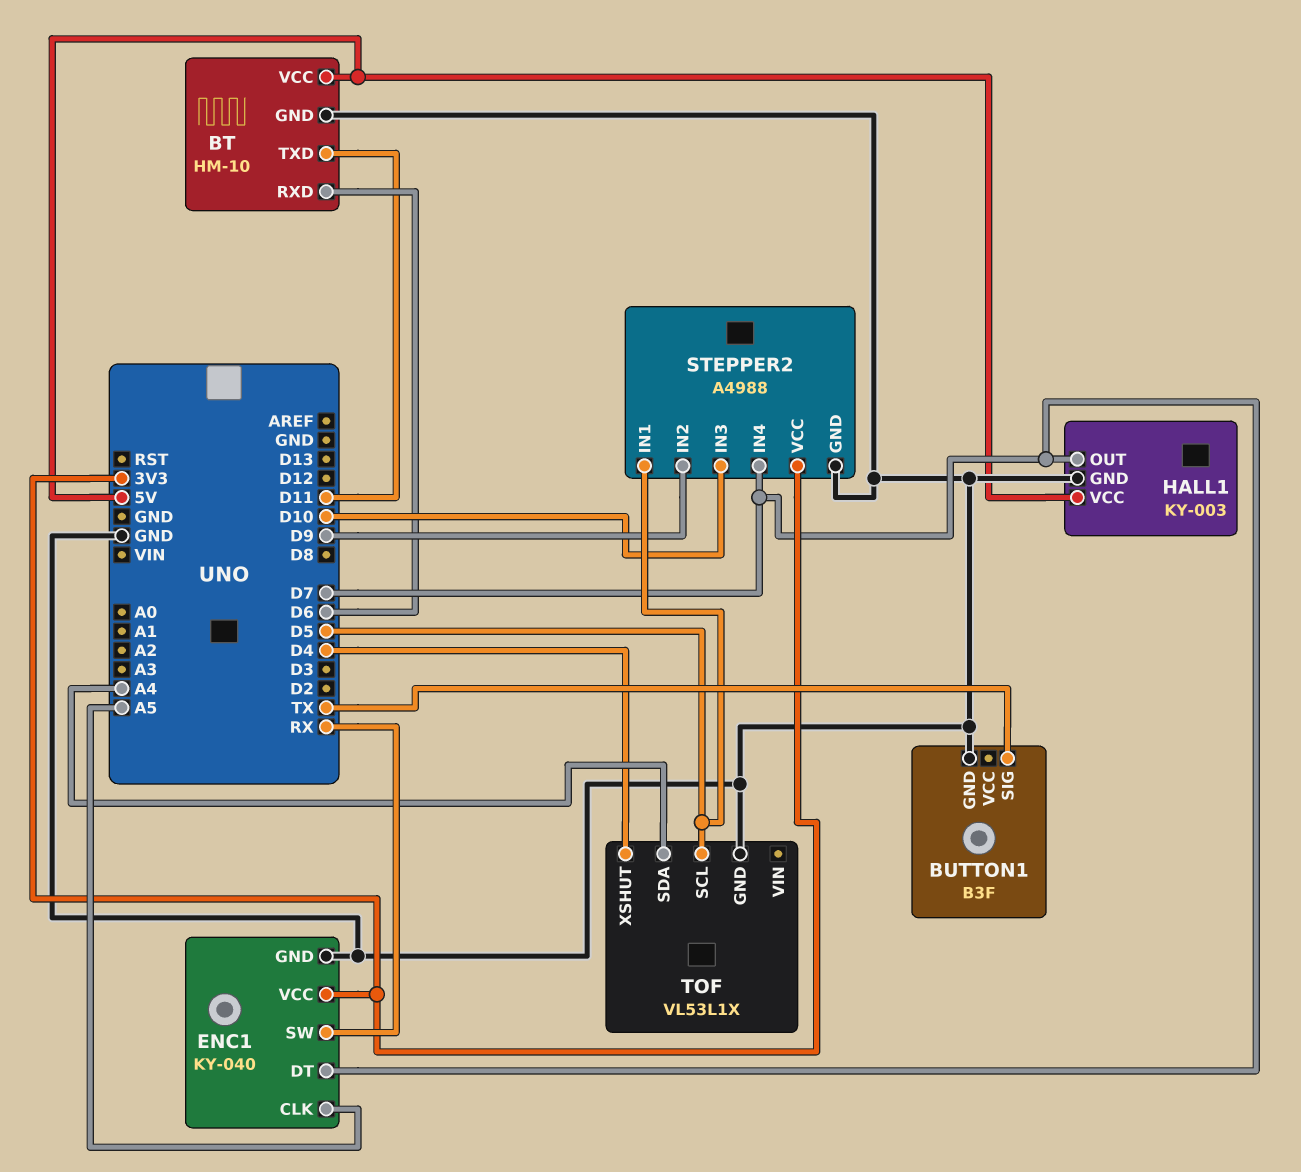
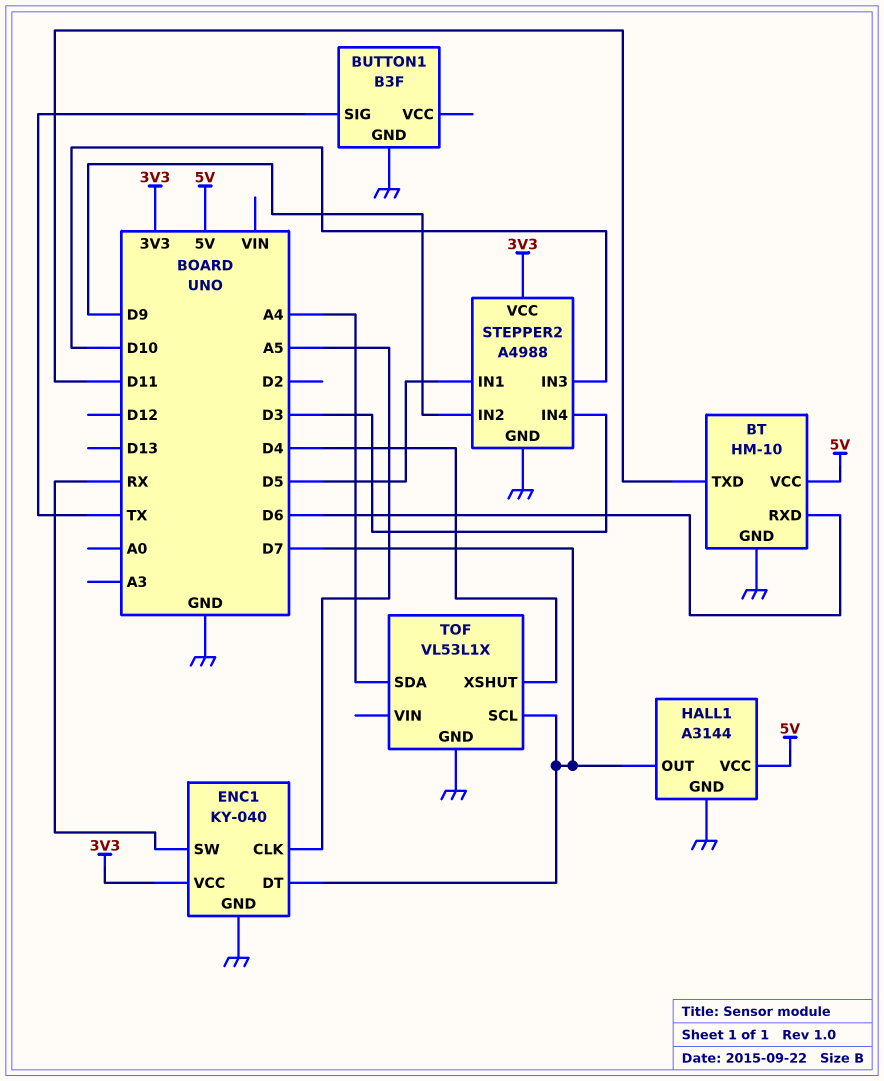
HALL1: KY-003 -> A3144
STEPPER2 pin IN4: D7 -> D3
TOF pin SCL: D5 -> D7

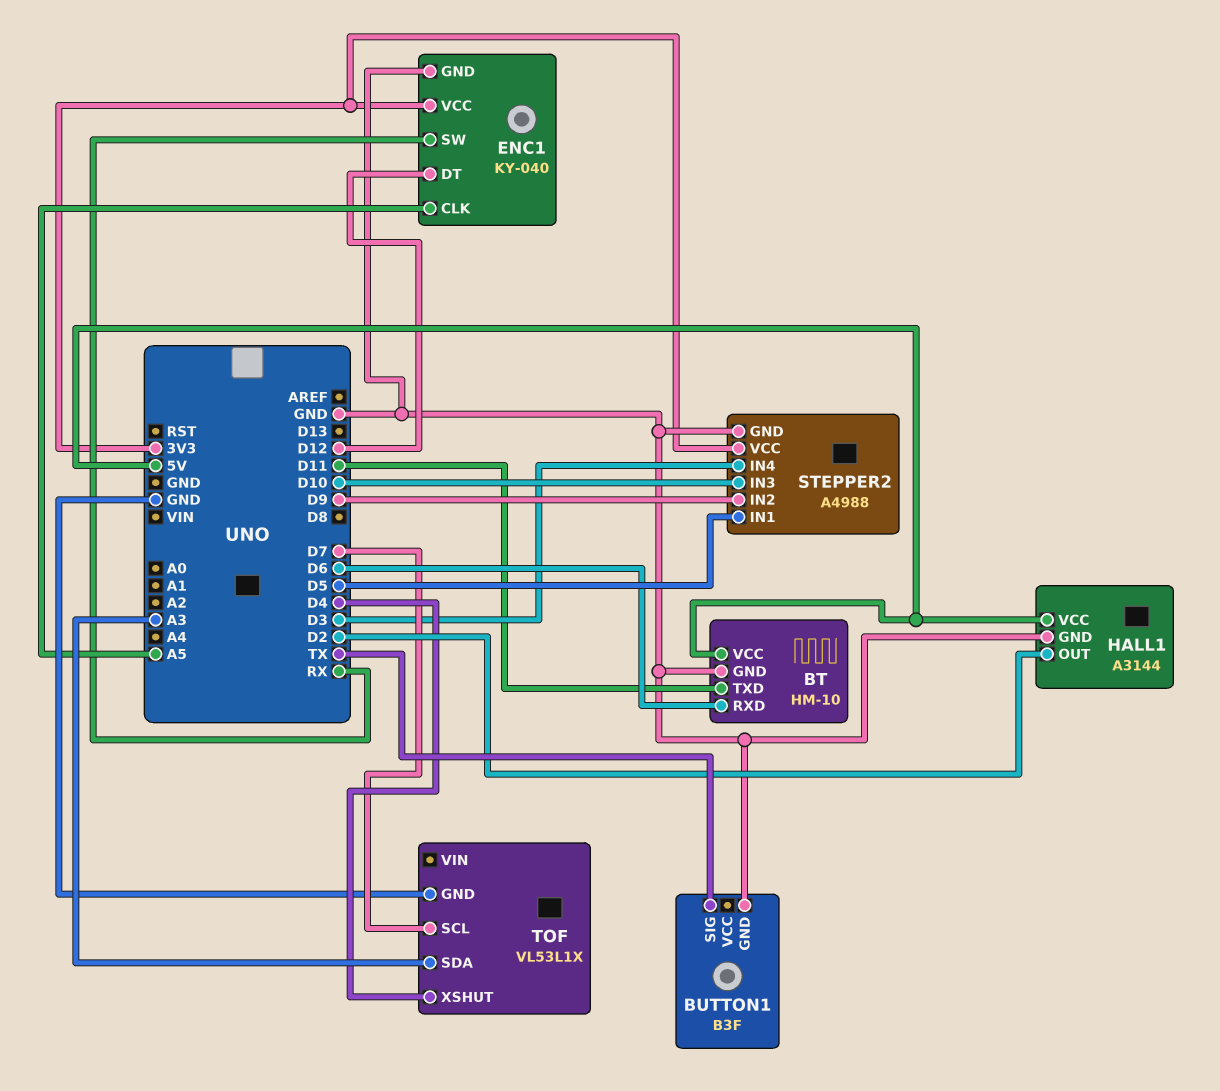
ENC1 pin DT: D7 -> D12
HALL1 pin OUT: D7 -> D2
TOF pin SDA: A4 -> A3

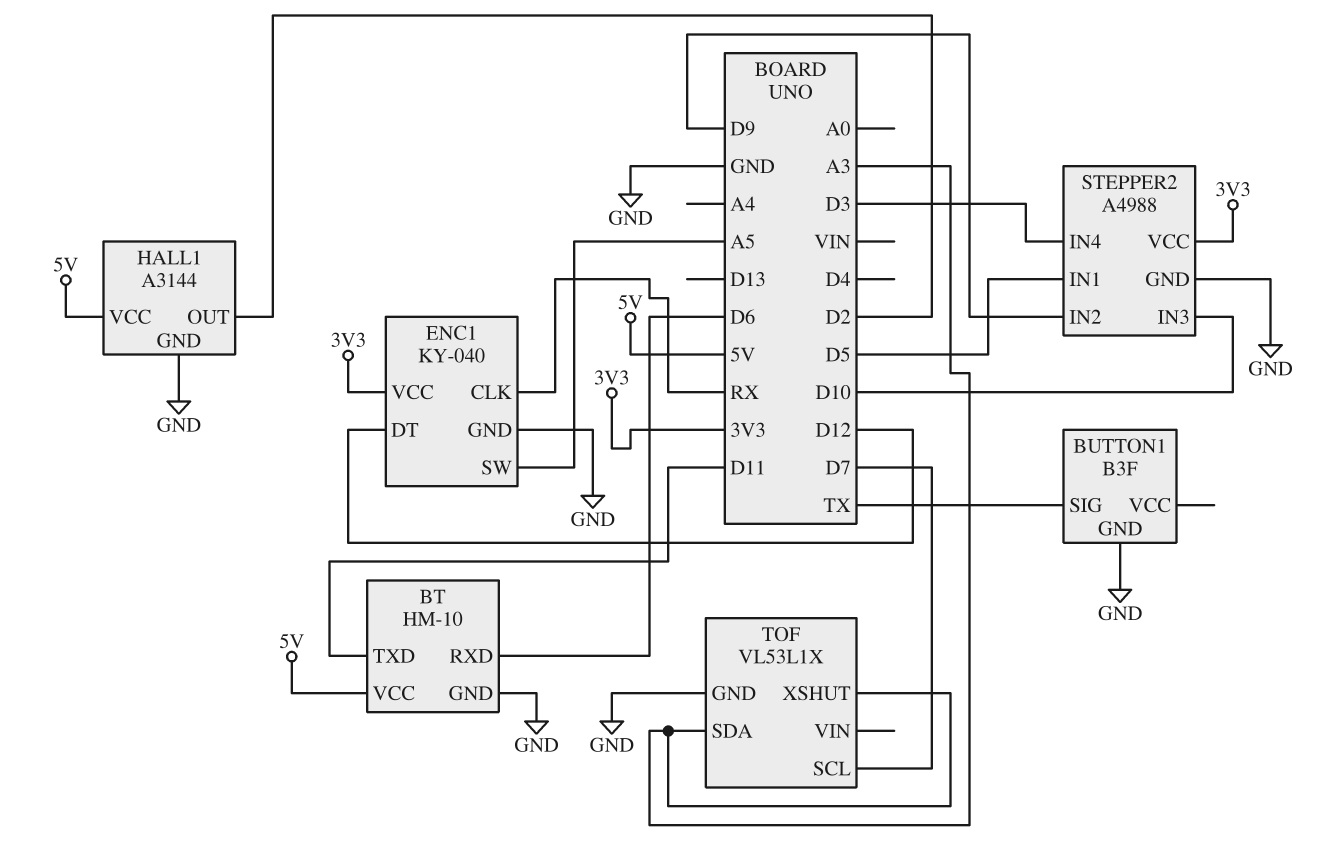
ENC1 pin CLK: A5 -> RX
ENC1 pin SW: RX -> A5
TOF pin XSHUT: D4 -> A3

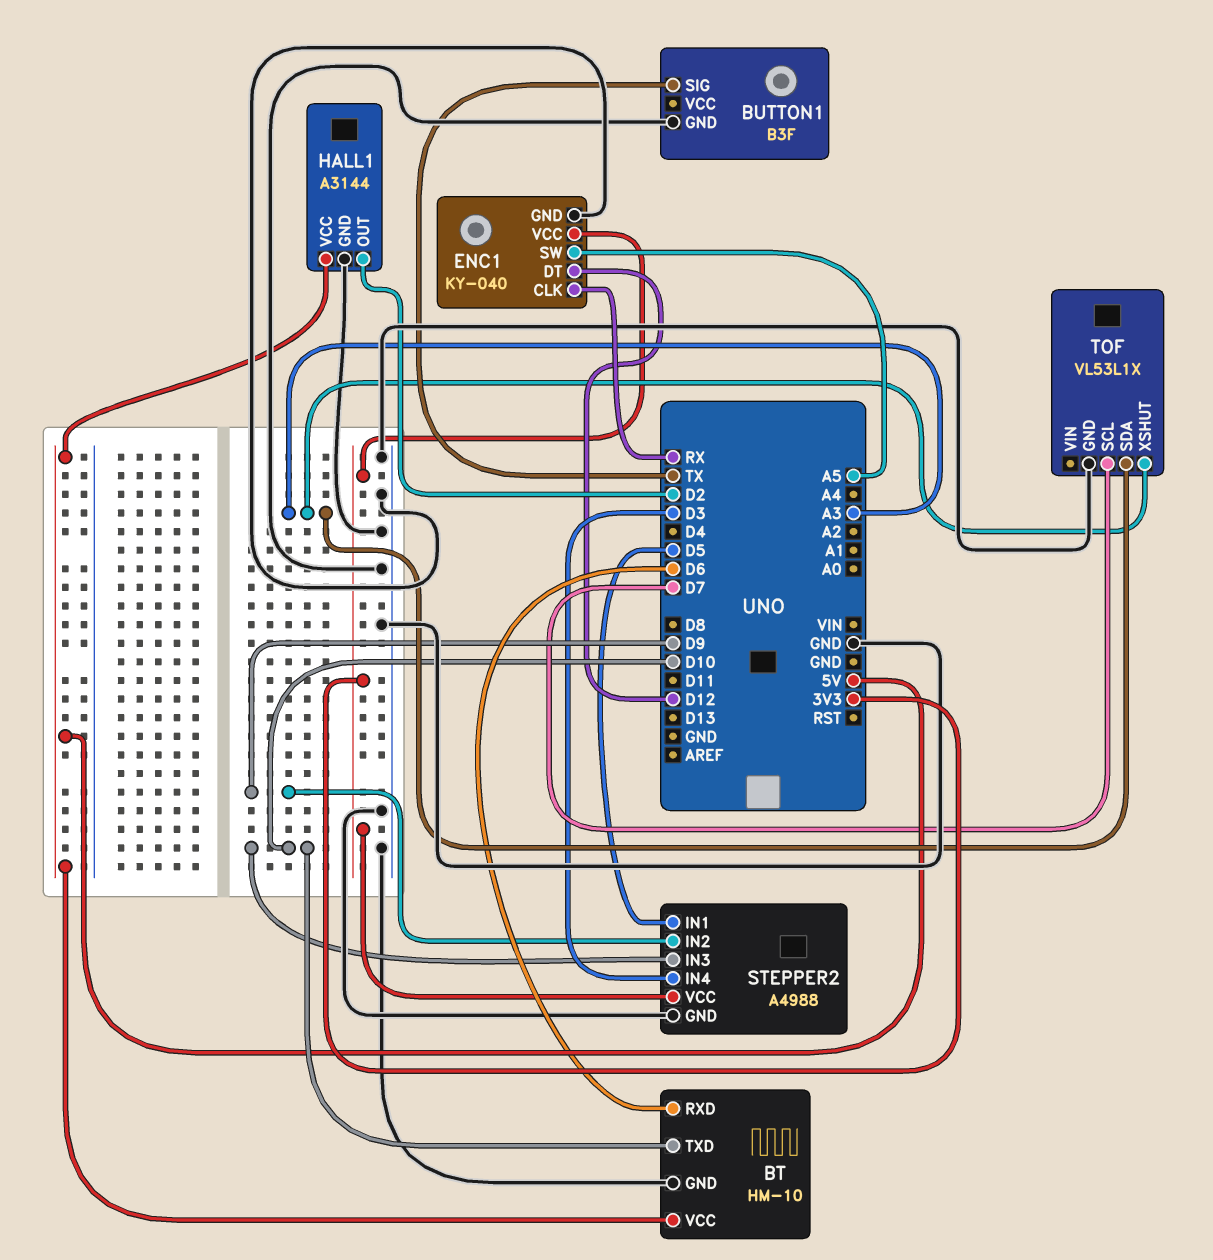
BT pin TXD: D11 -> D10

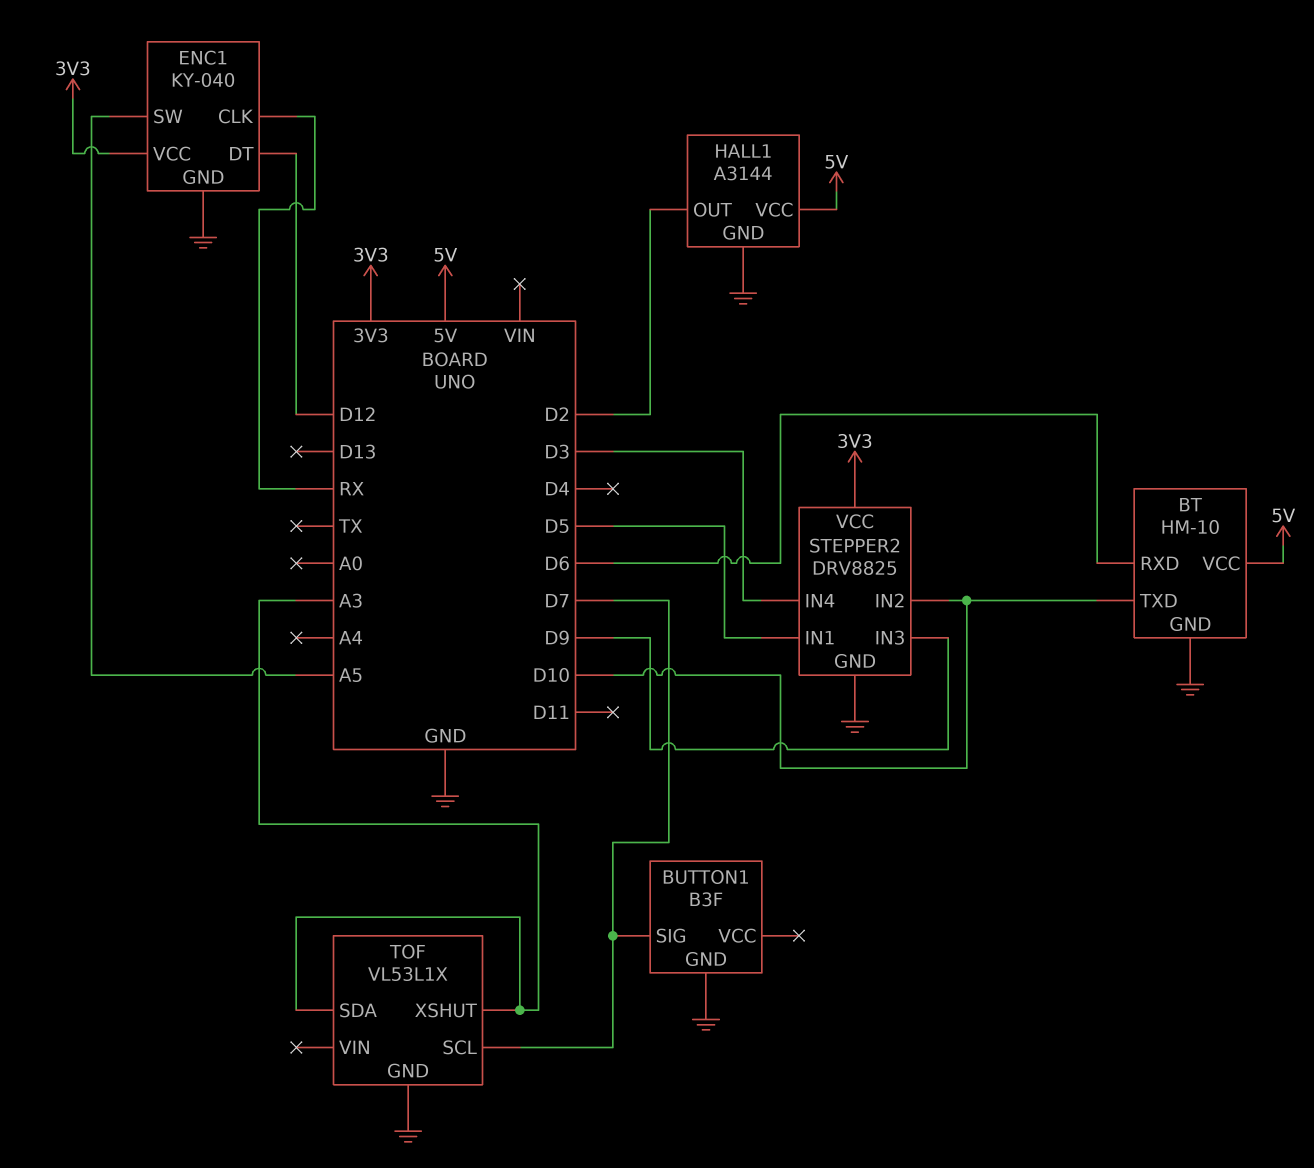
BUTTON1 pin SIG: TX -> D7
STEPPER2: A4988 -> DRV8825
STEPPER2 pin IN2: D9 -> D10
STEPPER2 pin IN3: D10 -> D9

